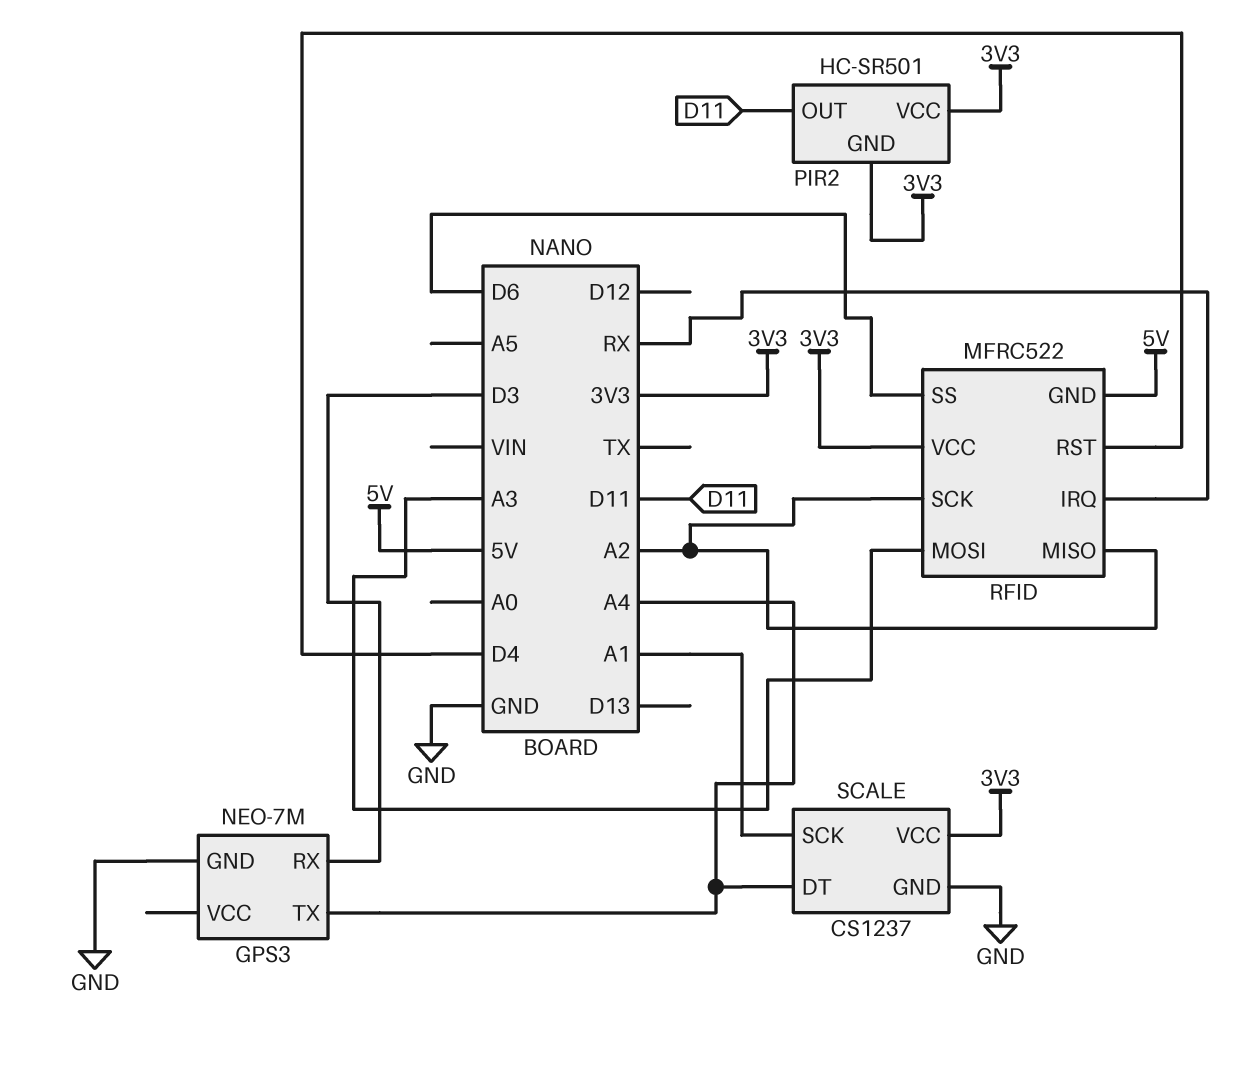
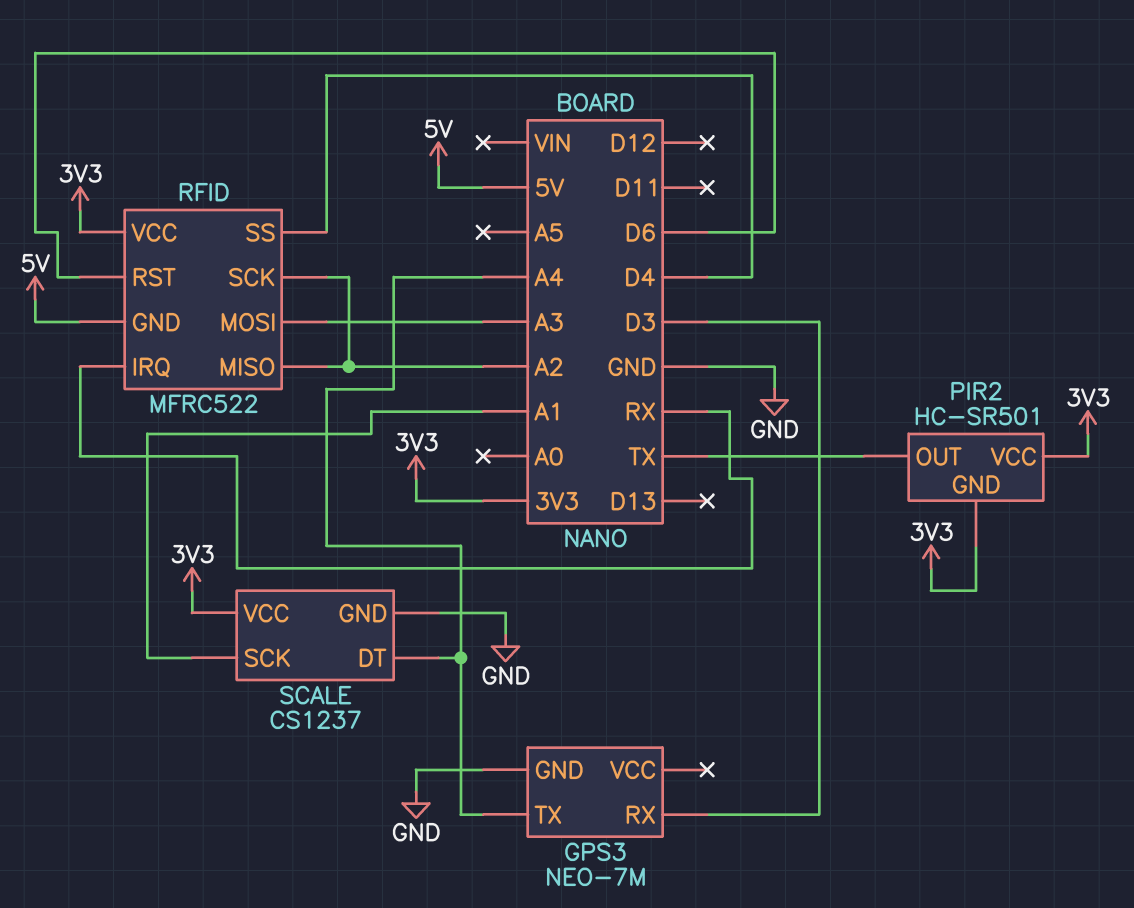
PIR2 pin OUT: D11 -> TX
RFID pin RST: D4 -> D6
RFID pin SS: D6 -> D4

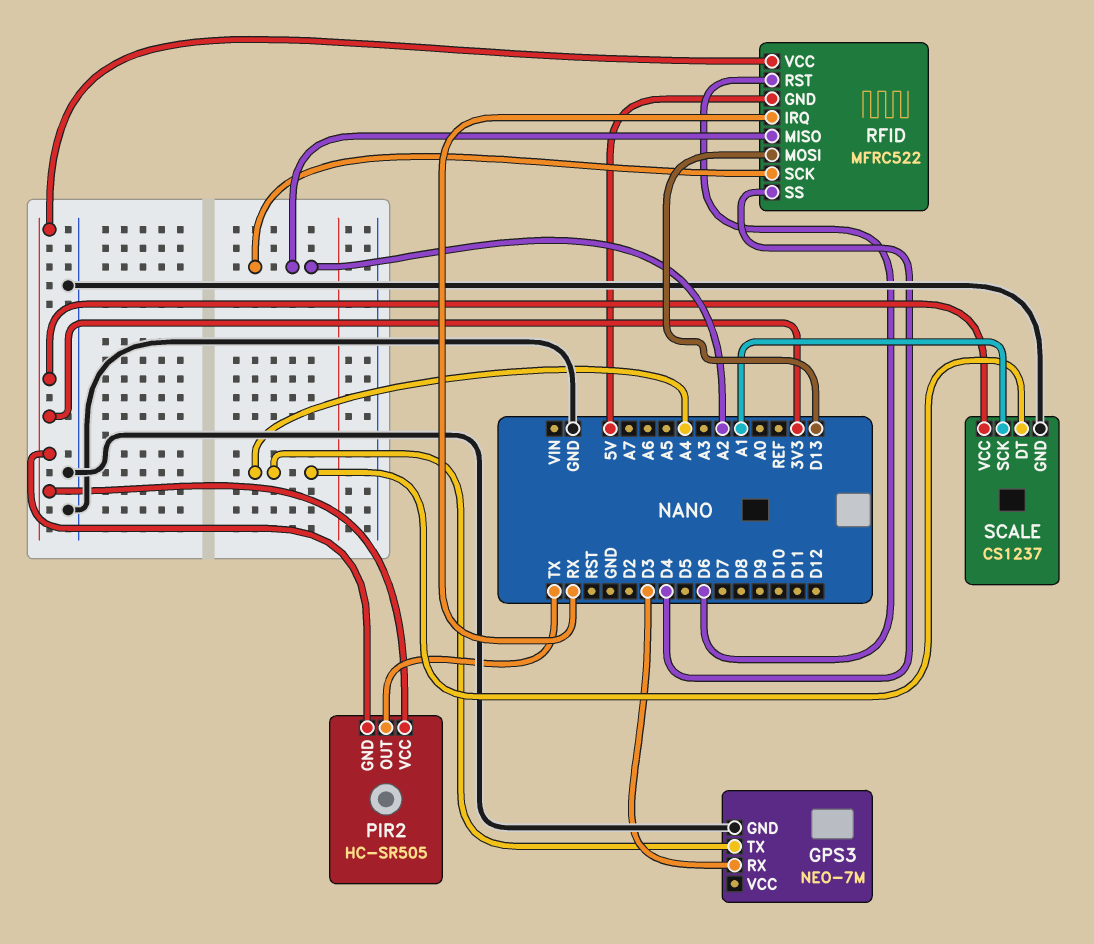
PIR2: HC-SR501 -> HC-SR505
RFID pin MOSI: A3 -> D13

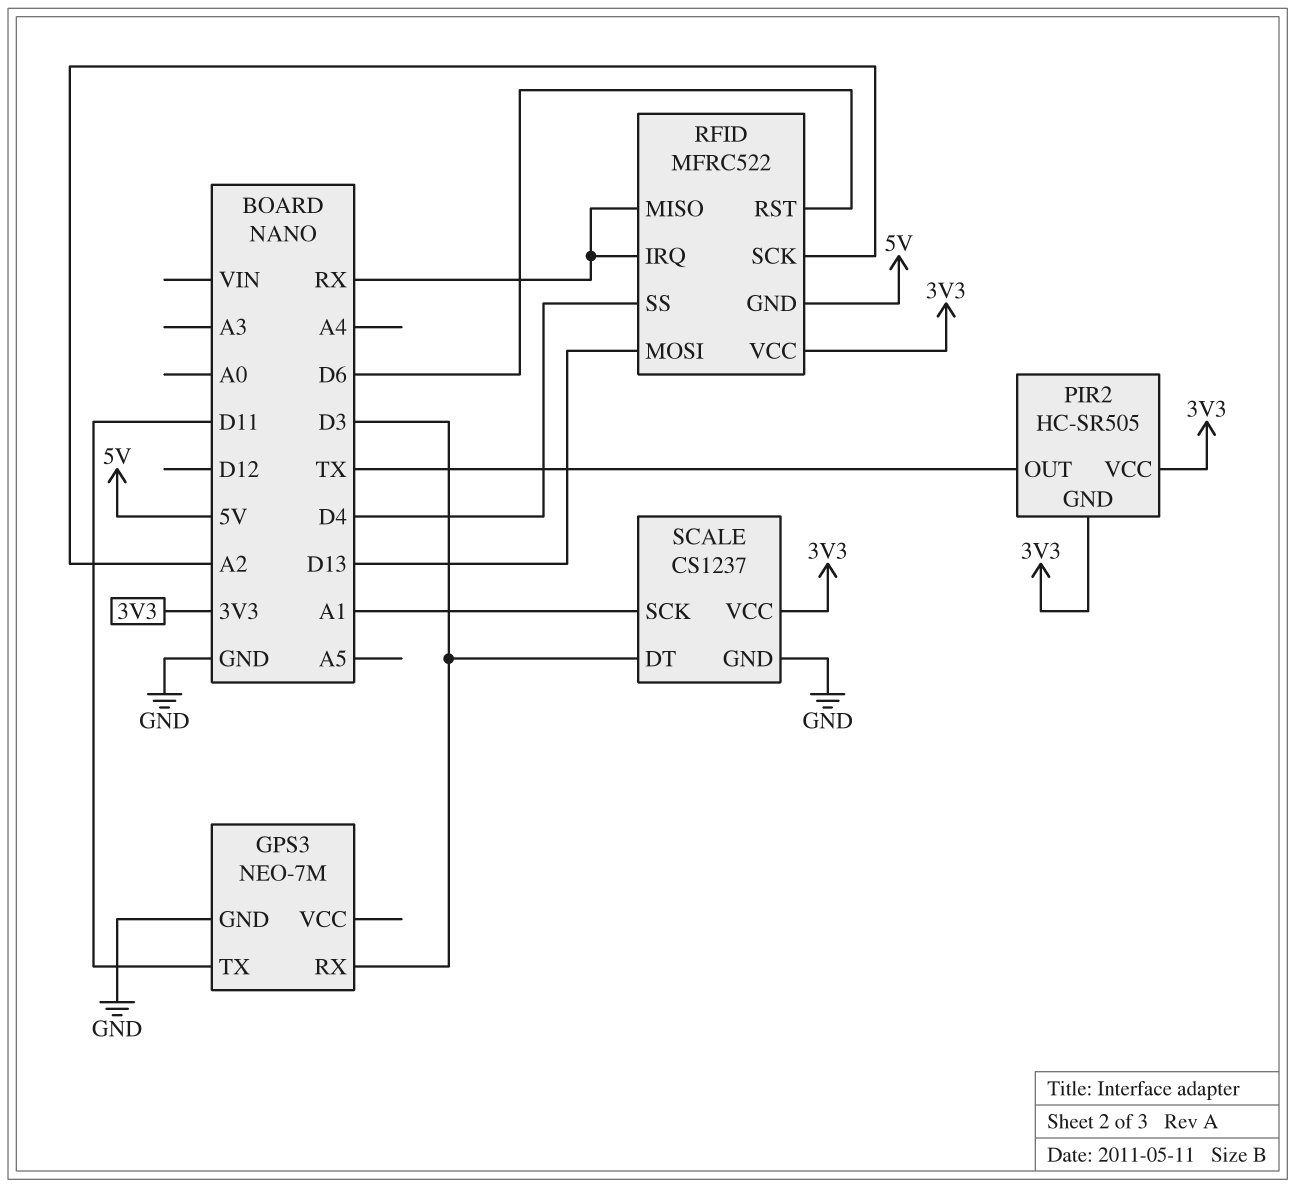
GPS3 pin TX: A4 -> D11
RFID pin MISO: A2 -> RX
SCALE pin DT: A4 -> D3

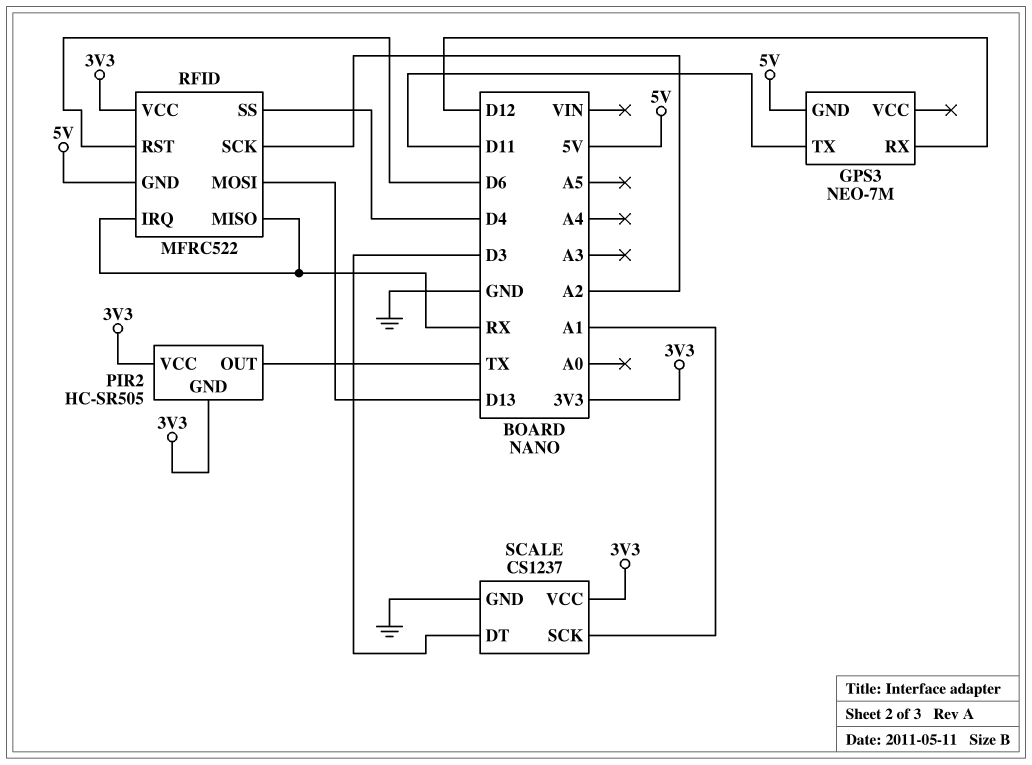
GPS3 pin GND: GND -> 5V
GPS3 pin RX: D3 -> D12

